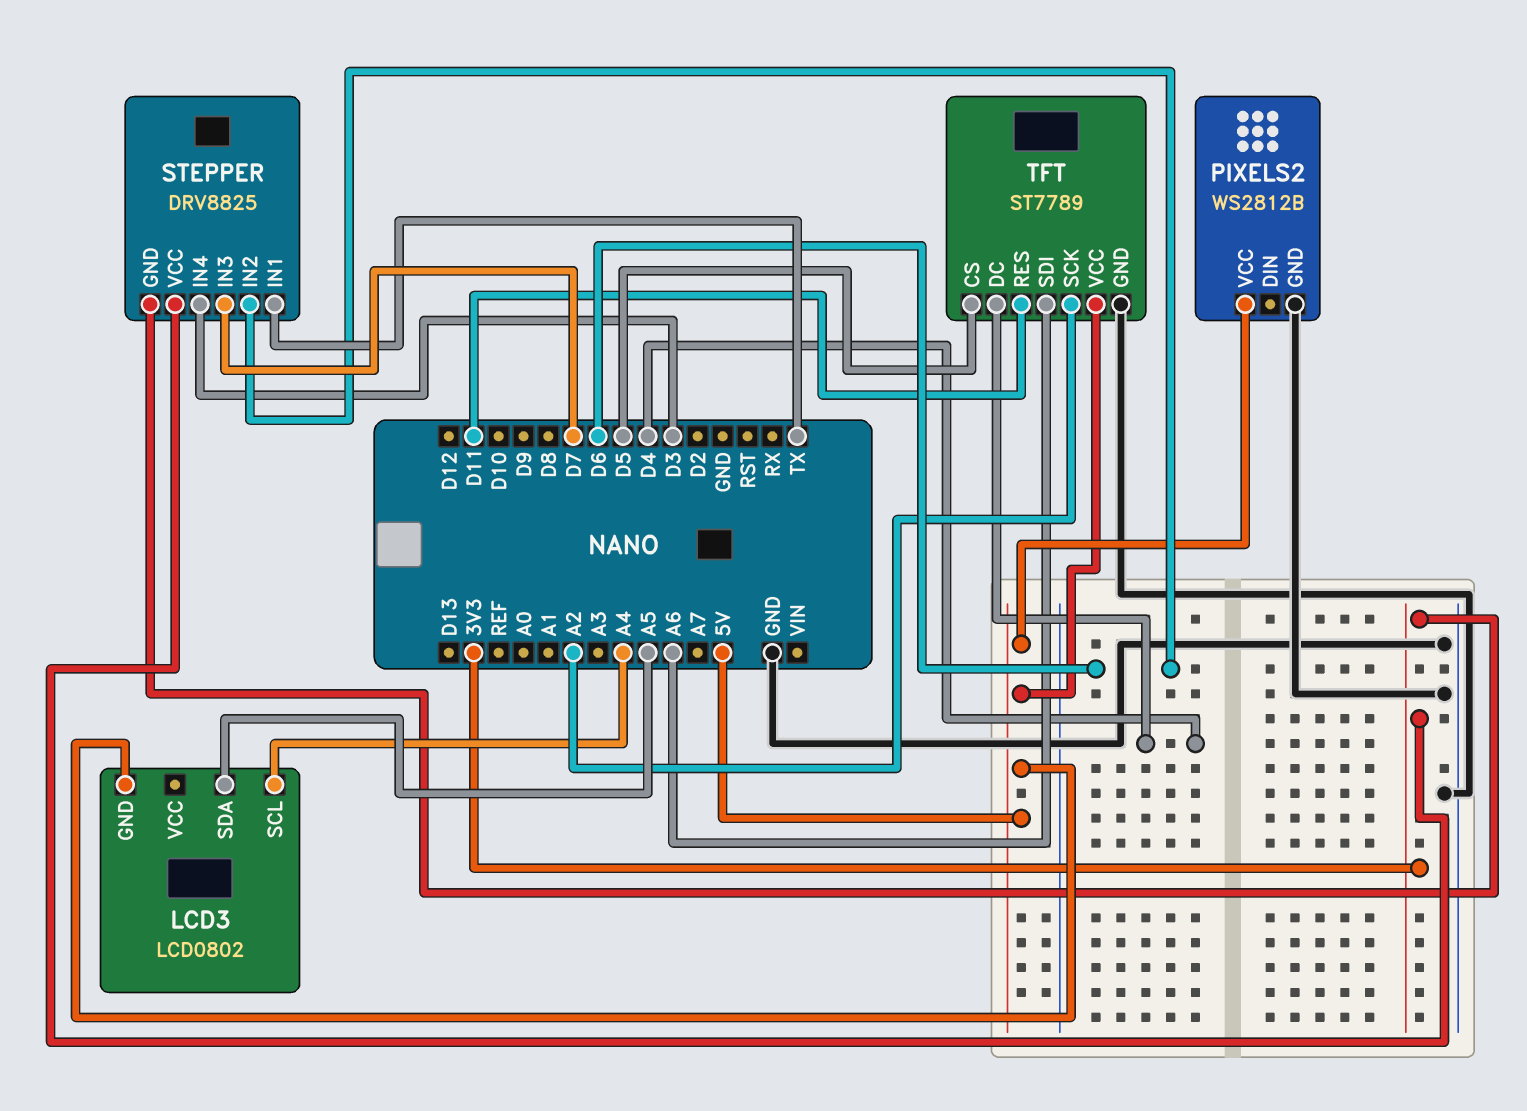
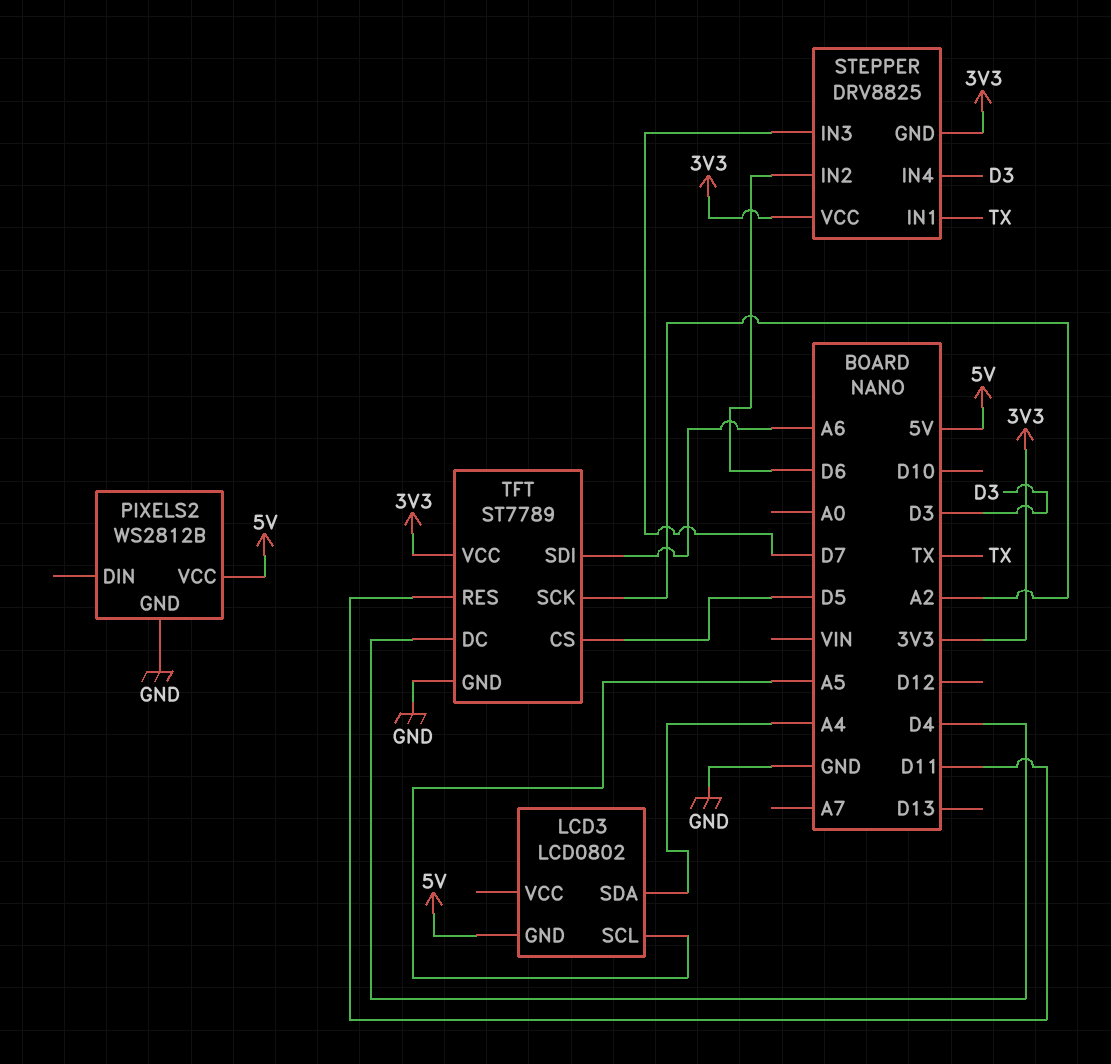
LCD3 pin SCL: A4 -> A5
LCD3 pin SDA: A5 -> A4
TFT pin VCC: 5V -> 3V3

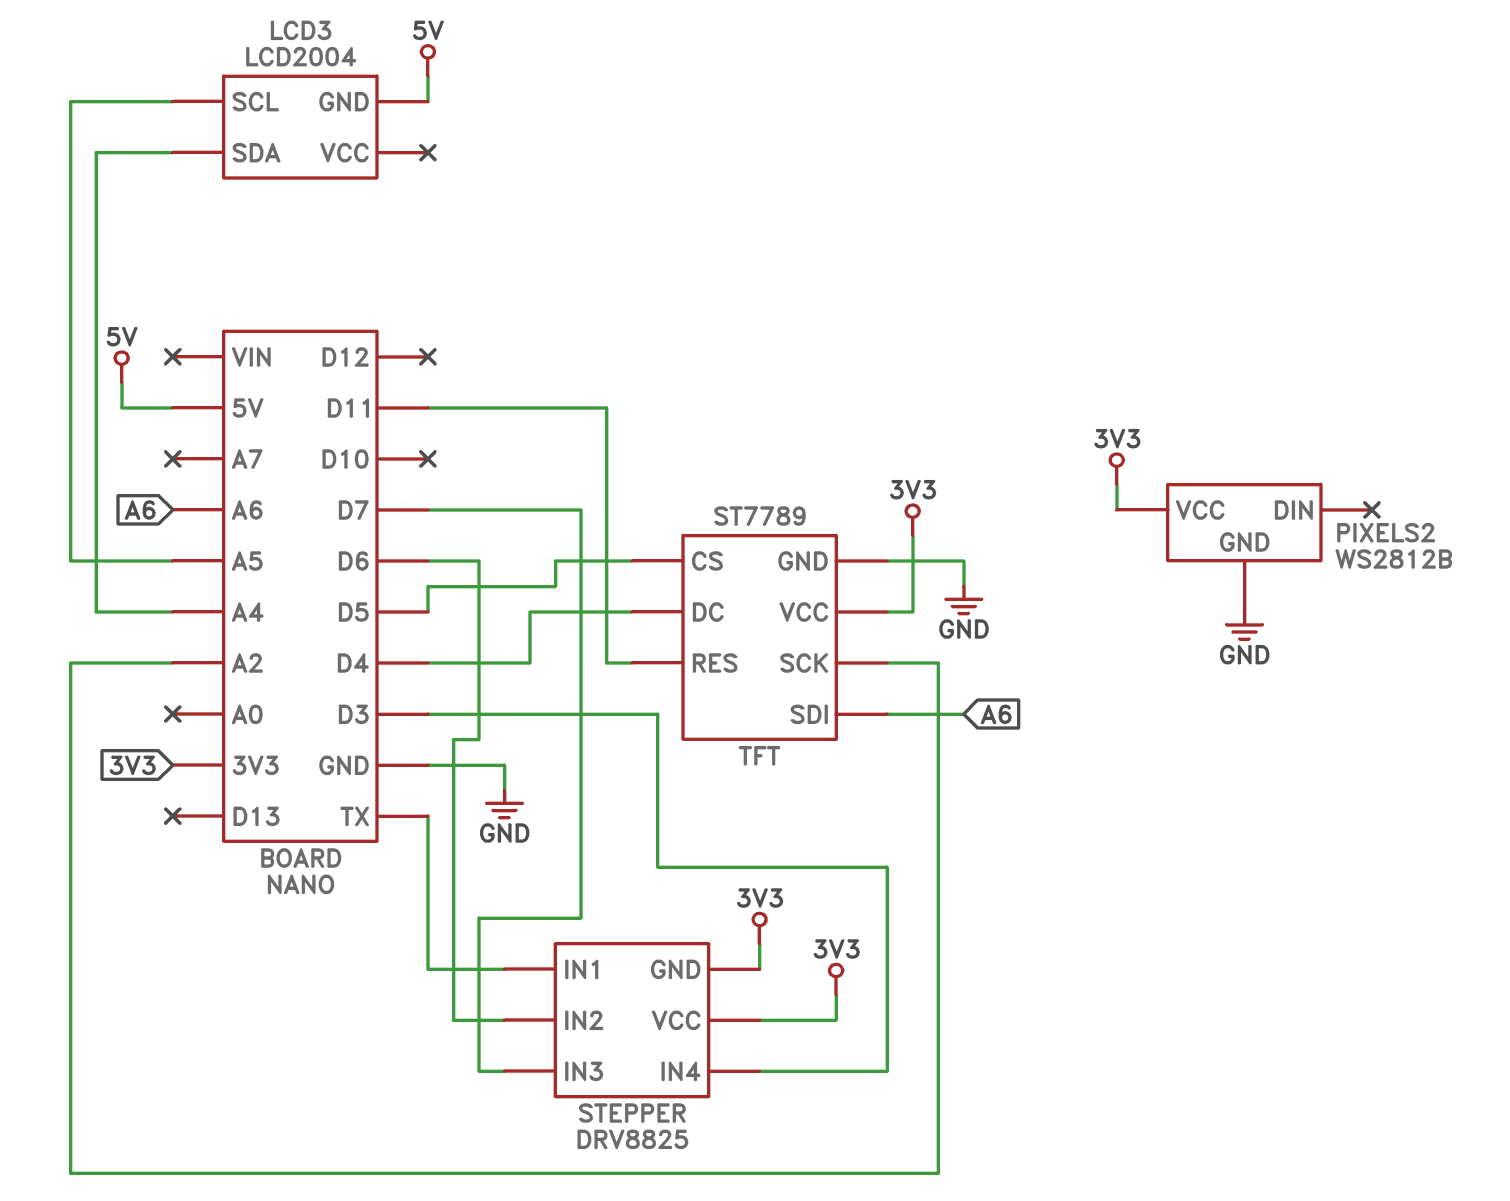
LCD3: LCD0802 -> LCD2004
PIXELS2 pin VCC: 5V -> 3V3

